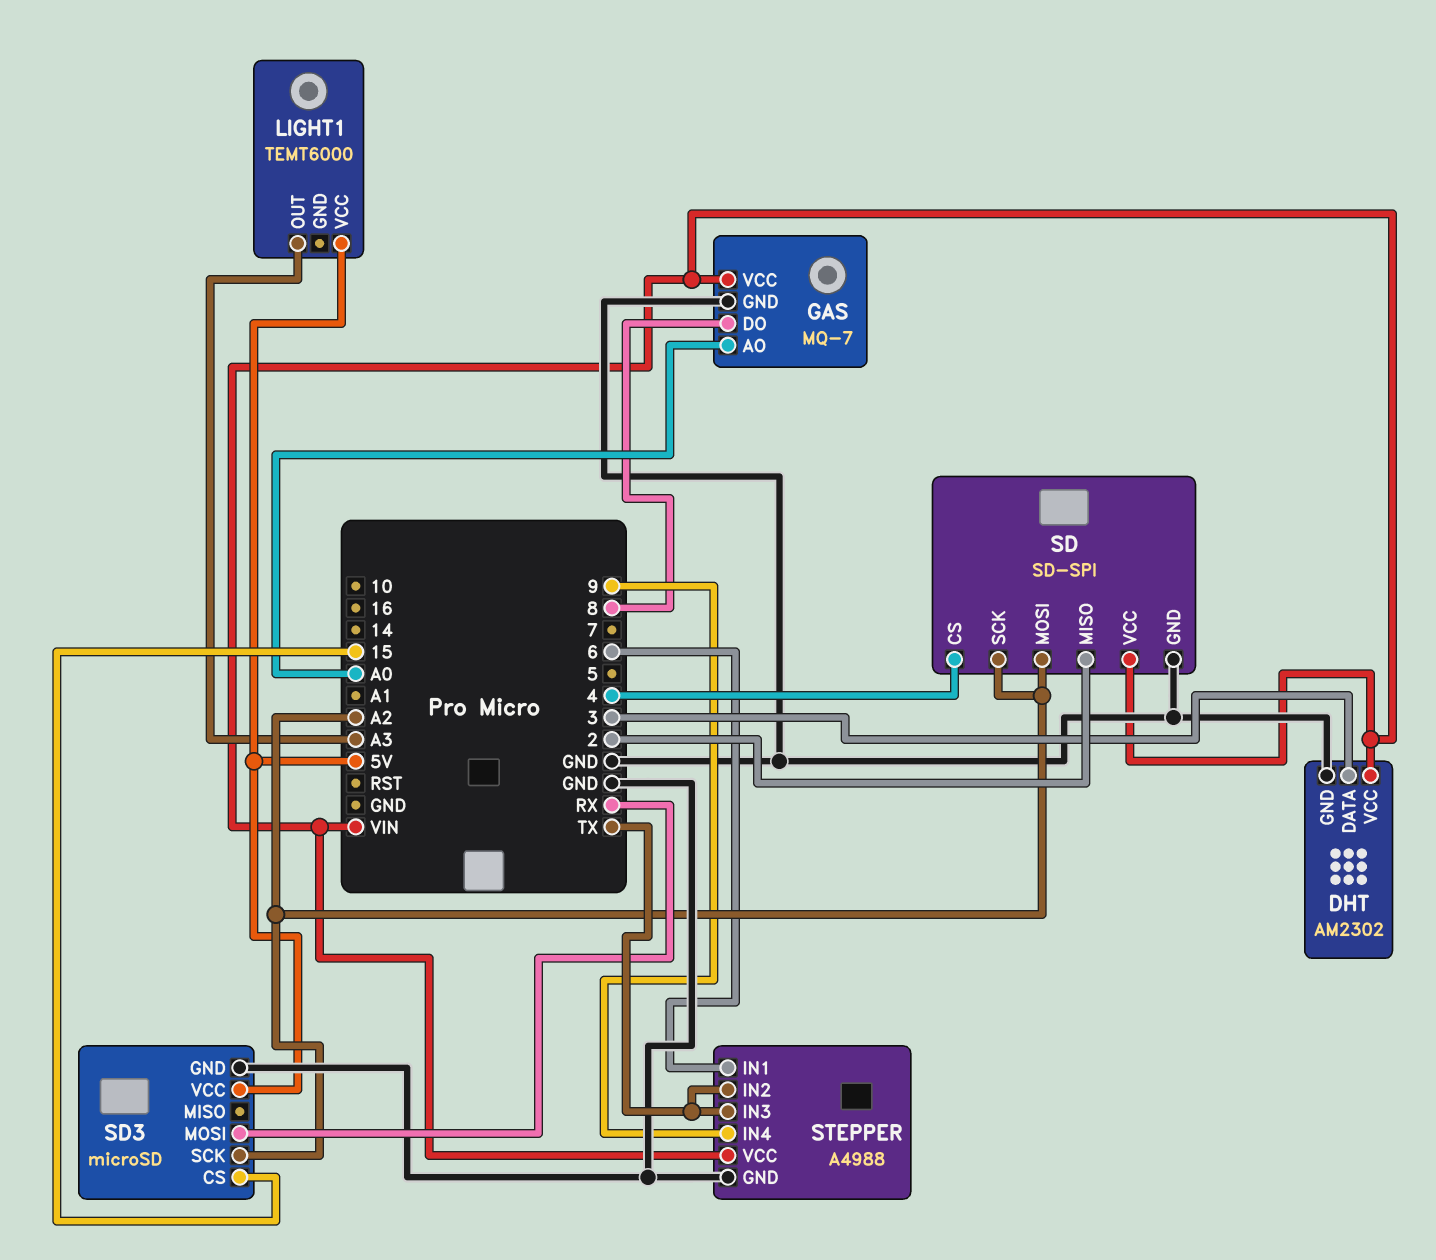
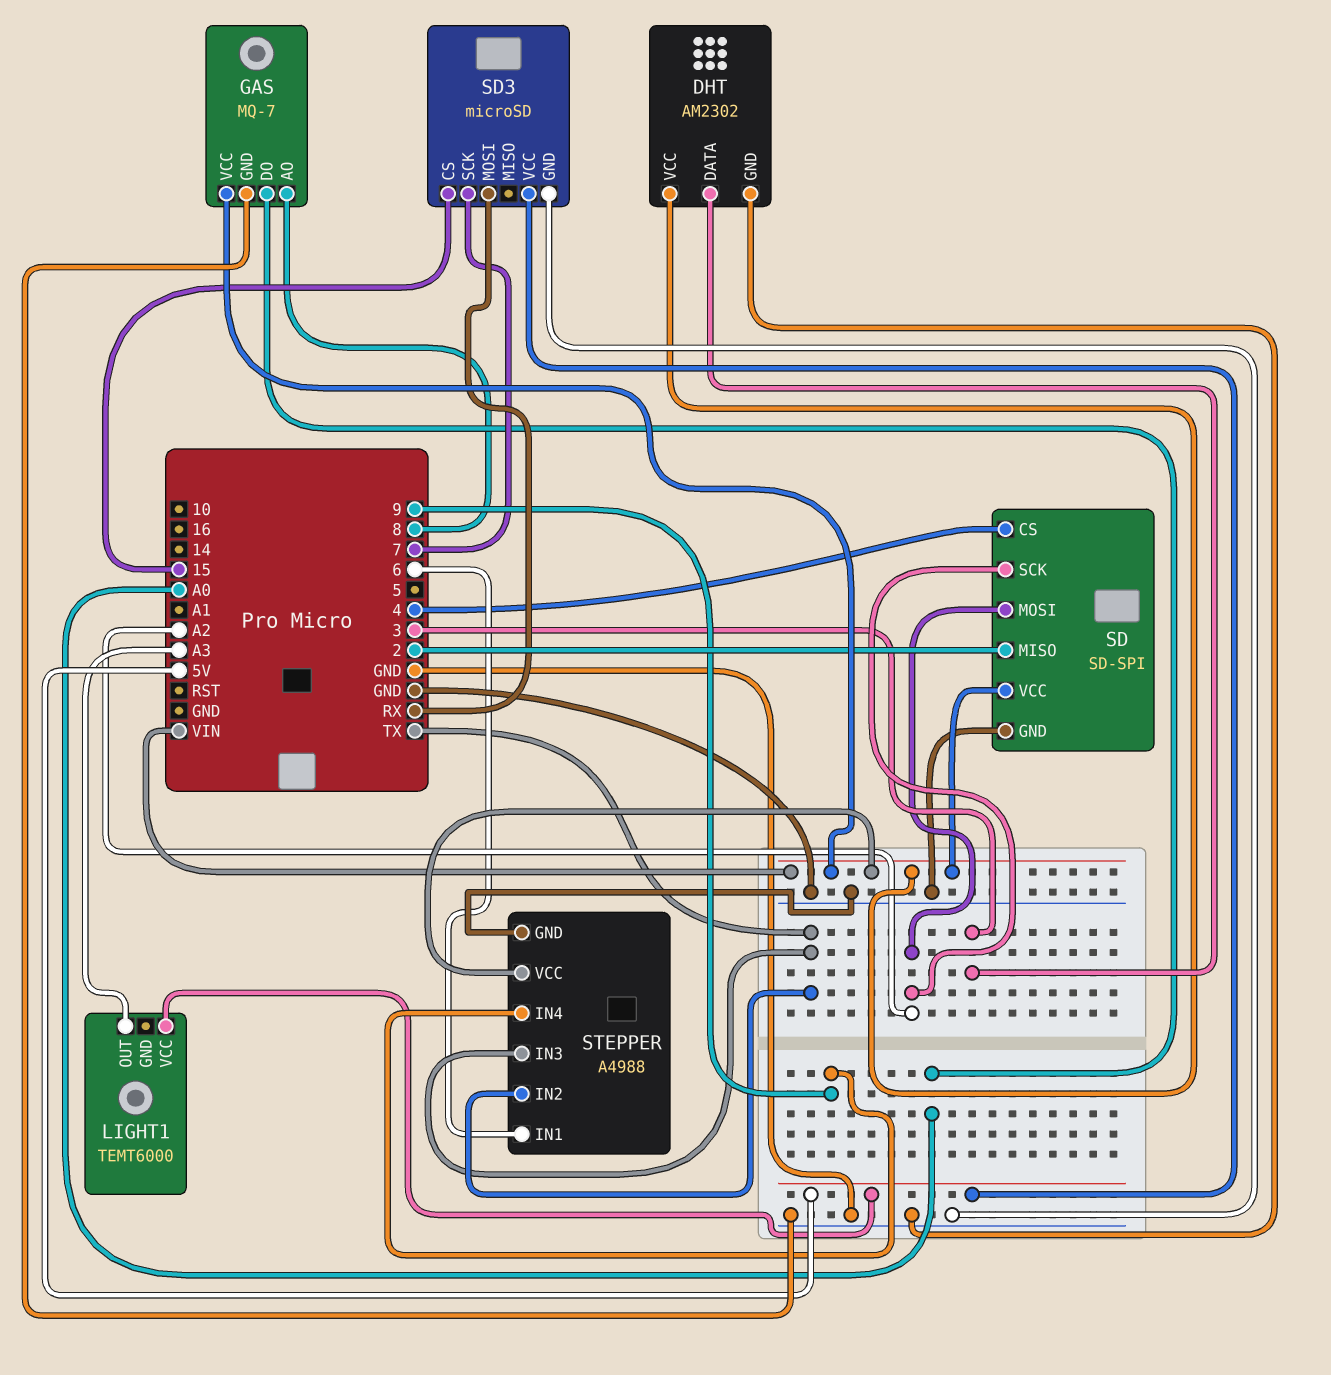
GAS pin AO: A0 -> 8
GAS pin DO: 8 -> A0
SD3 pin SCK: A2 -> 7

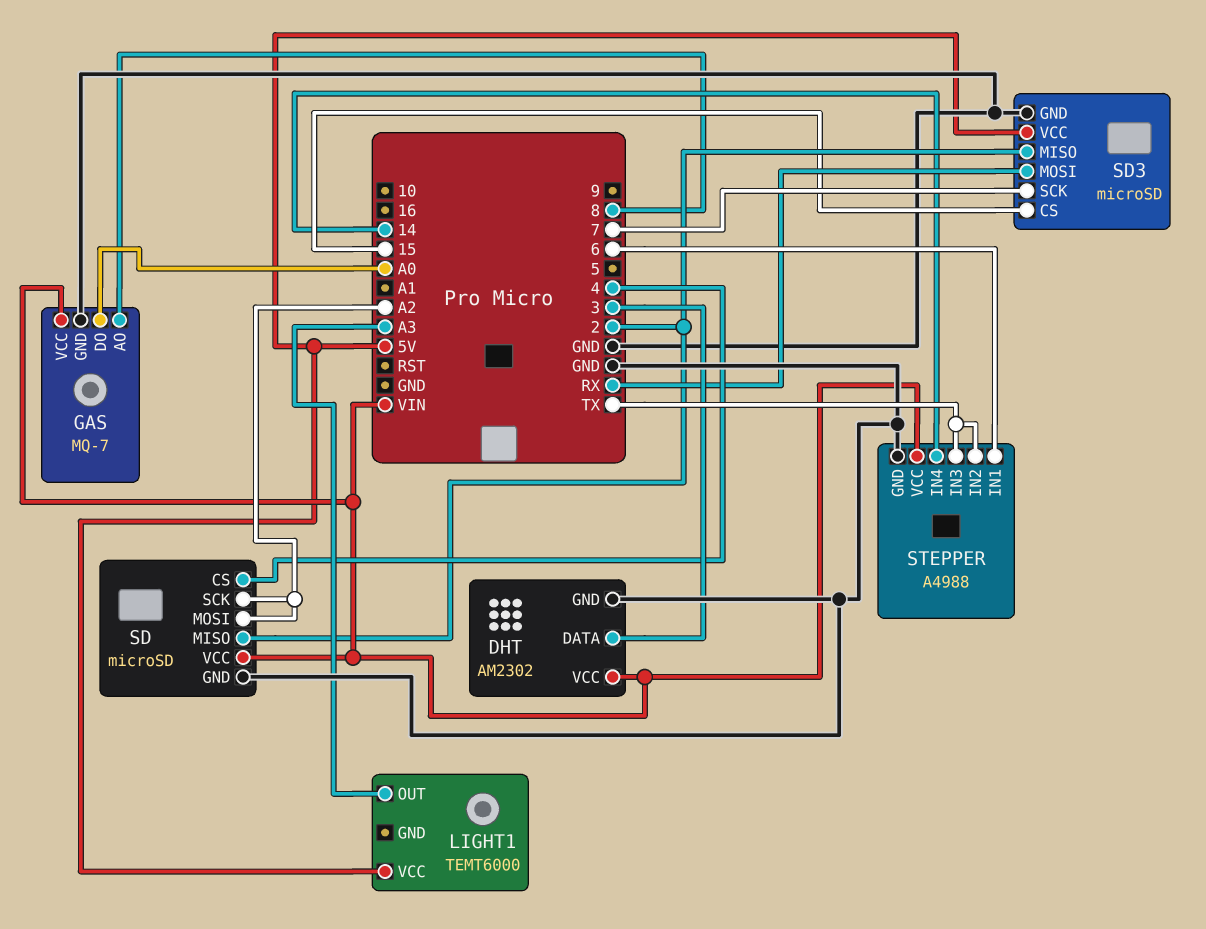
SD: SD-SPI -> microSD
SD3 pin MISO: none -> 2
STEPPER pin IN4: 9 -> 14

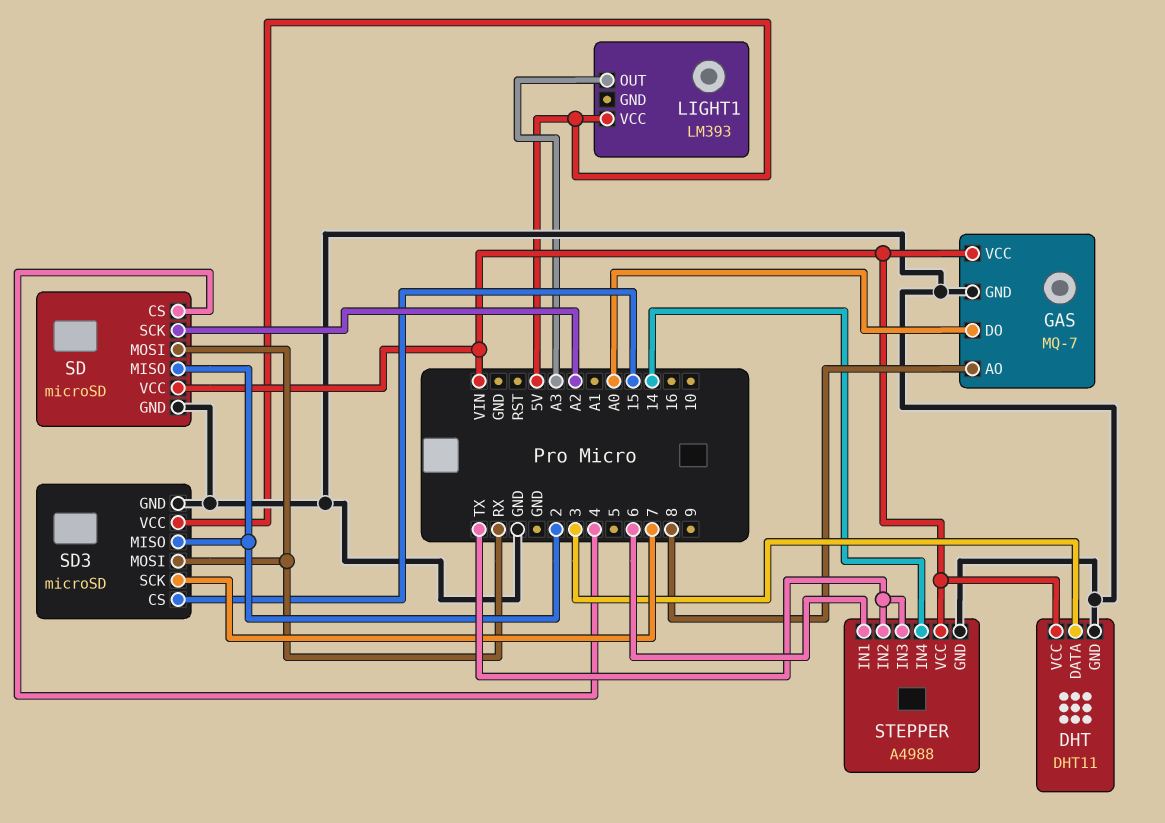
DHT: AM2302 -> DHT11
LIGHT1: TEMT6000 -> LM393
SD pin MOSI: A2 -> RX

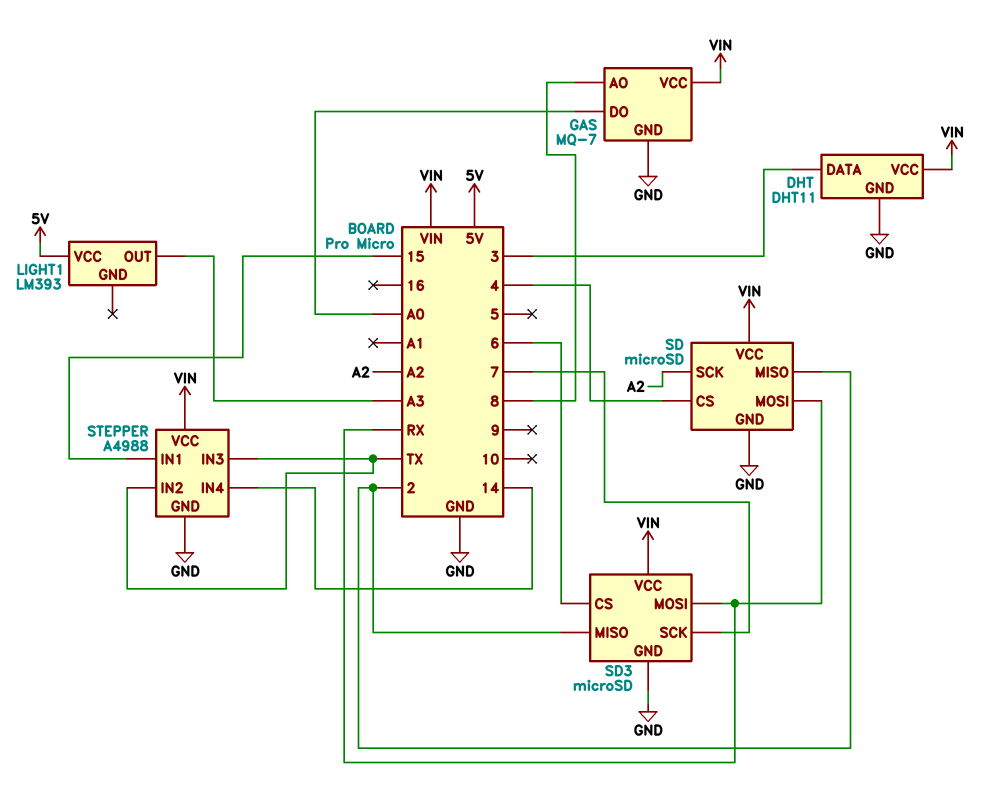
SD3 pin CS: 15 -> 6
SD3 pin VCC: 5V -> VIN
STEPPER pin IN1: 6 -> 15

